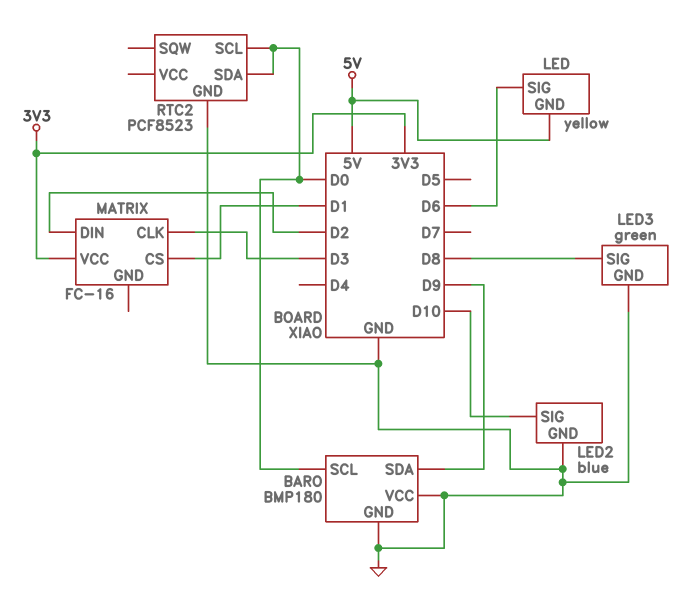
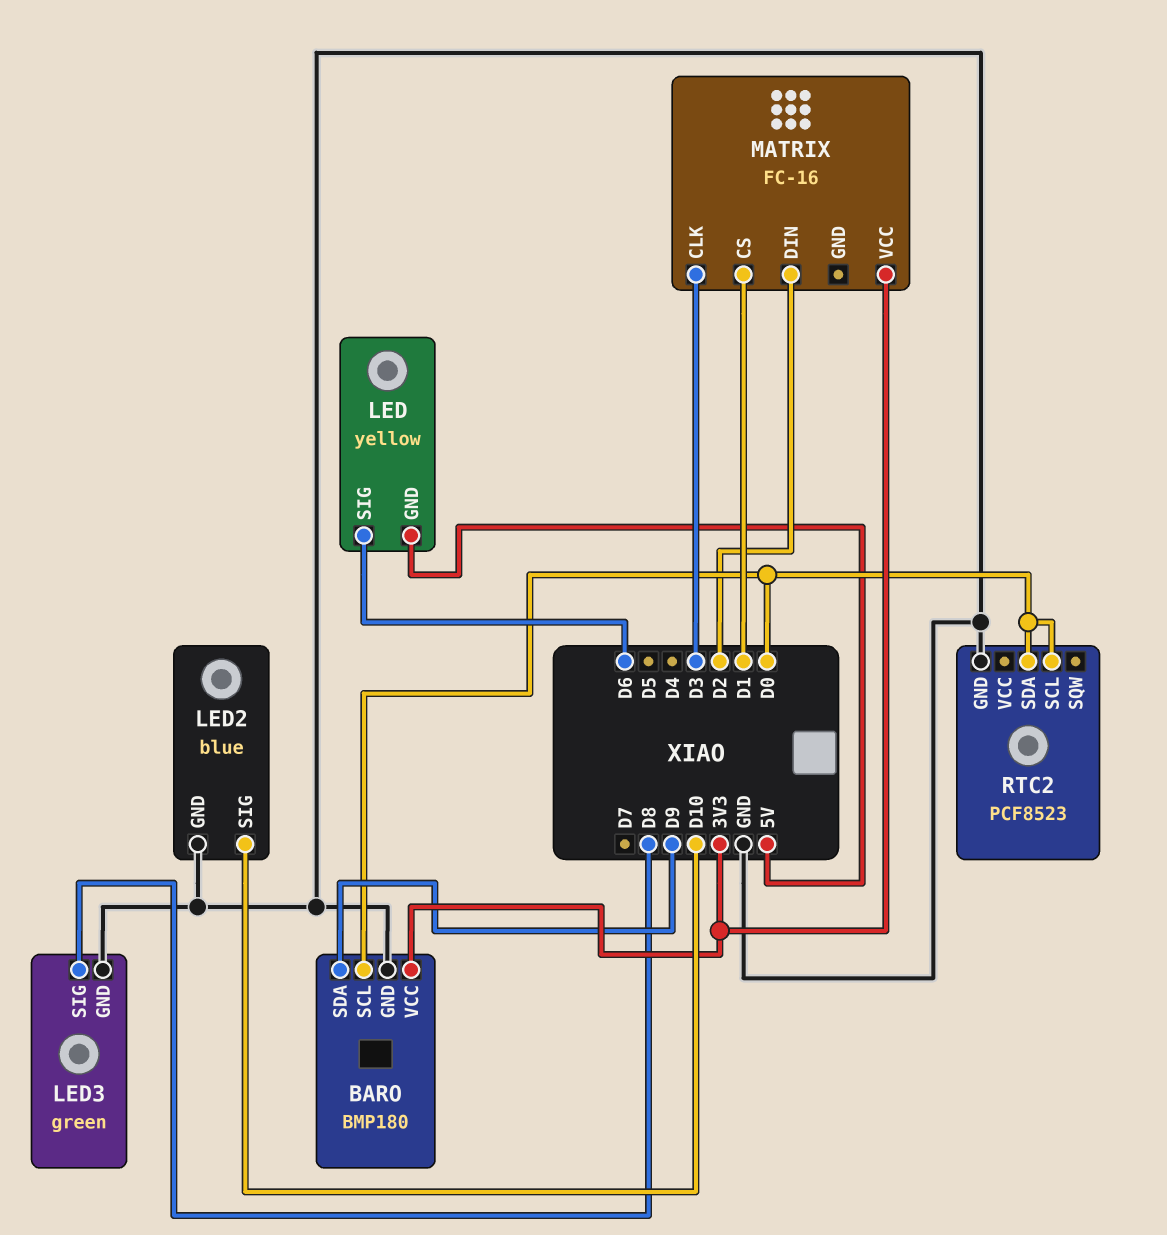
BARO pin VCC: GND -> 3V3

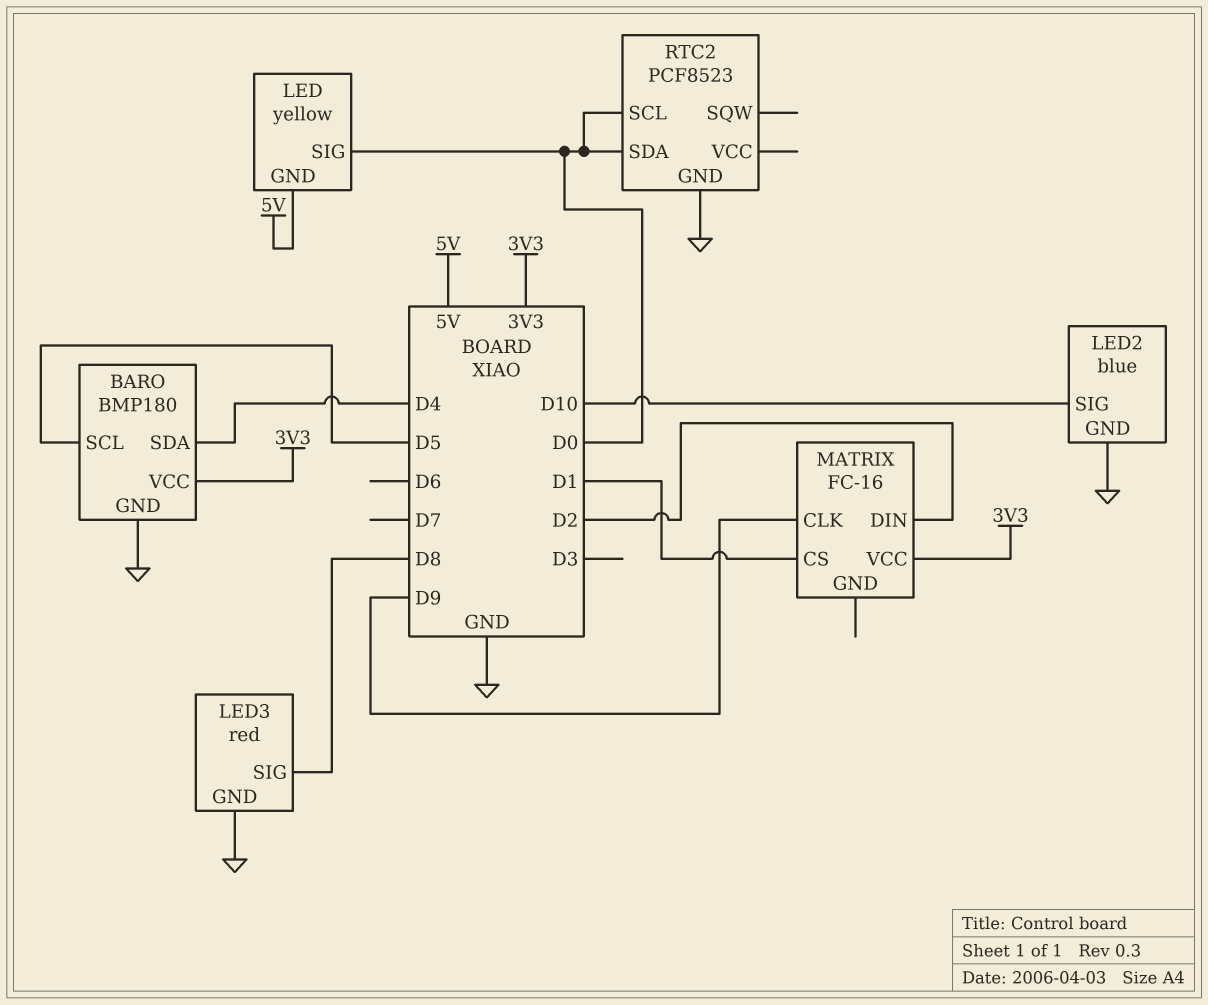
BARO pin SCL: D0 -> D5
BARO pin SDA: D9 -> D4
LED pin SIG: D6 -> D0
LED3: green -> red
MATRIX pin CLK: D3 -> D9

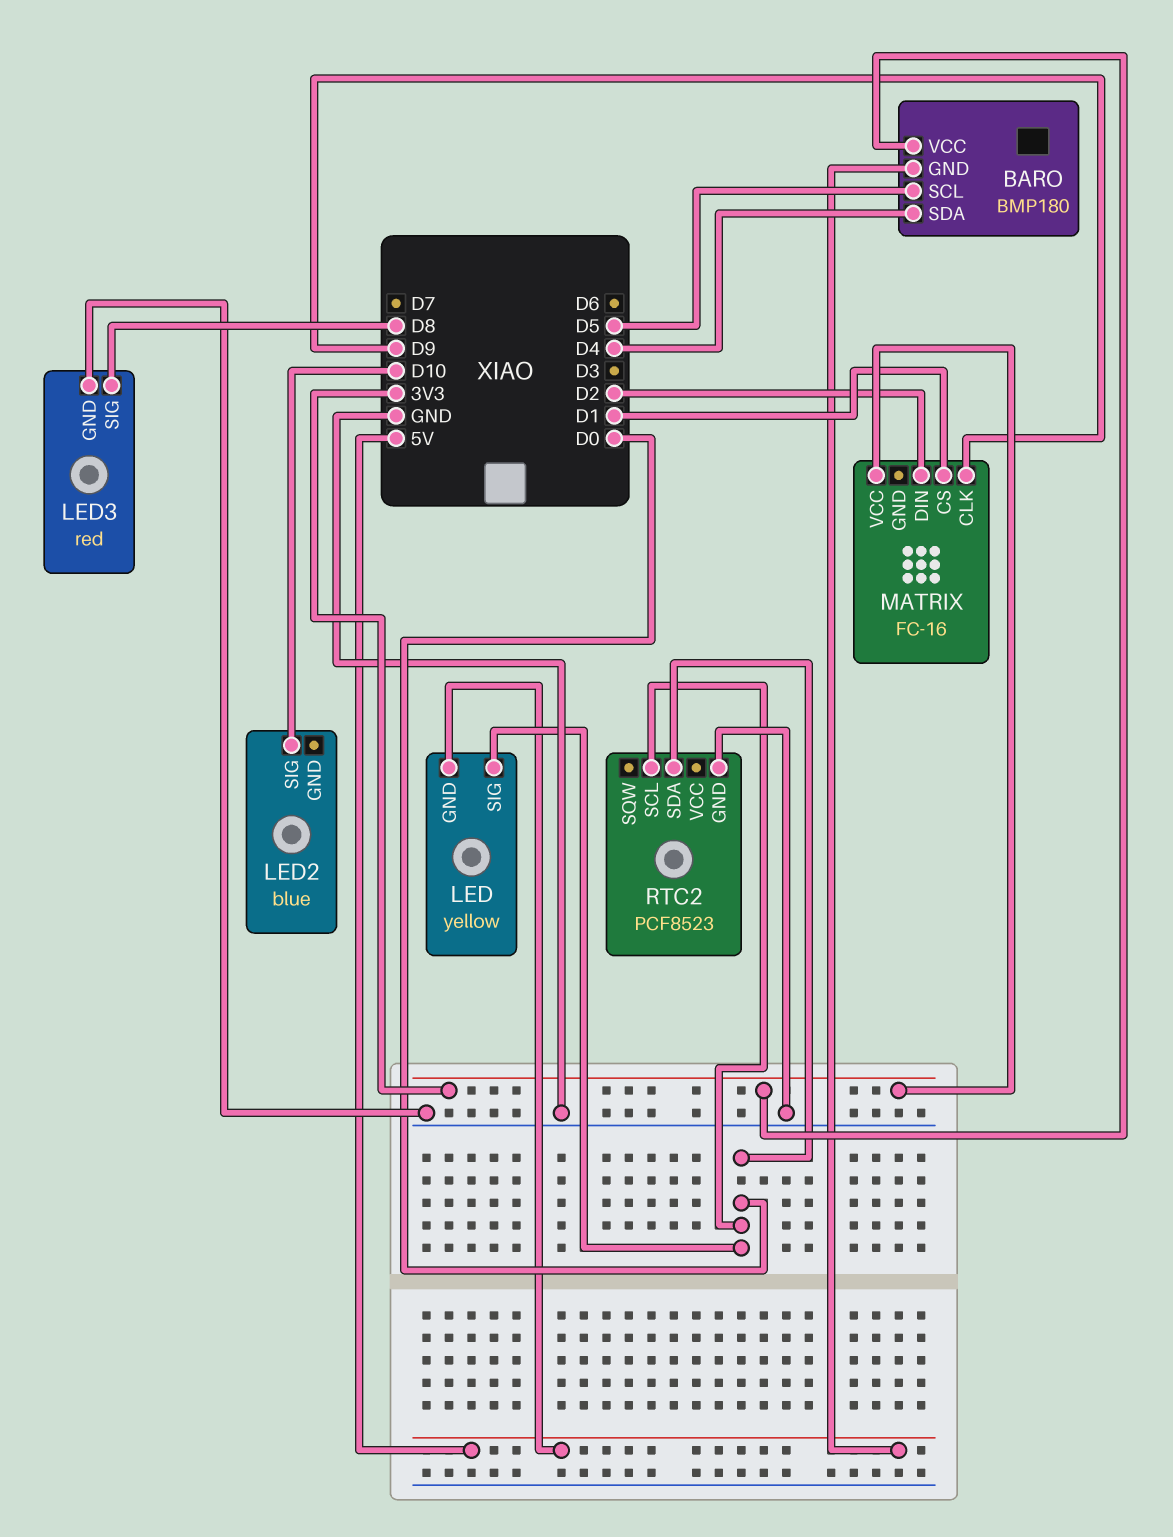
BARO pin GND: GND -> 5V
LED2 pin GND: GND -> none

